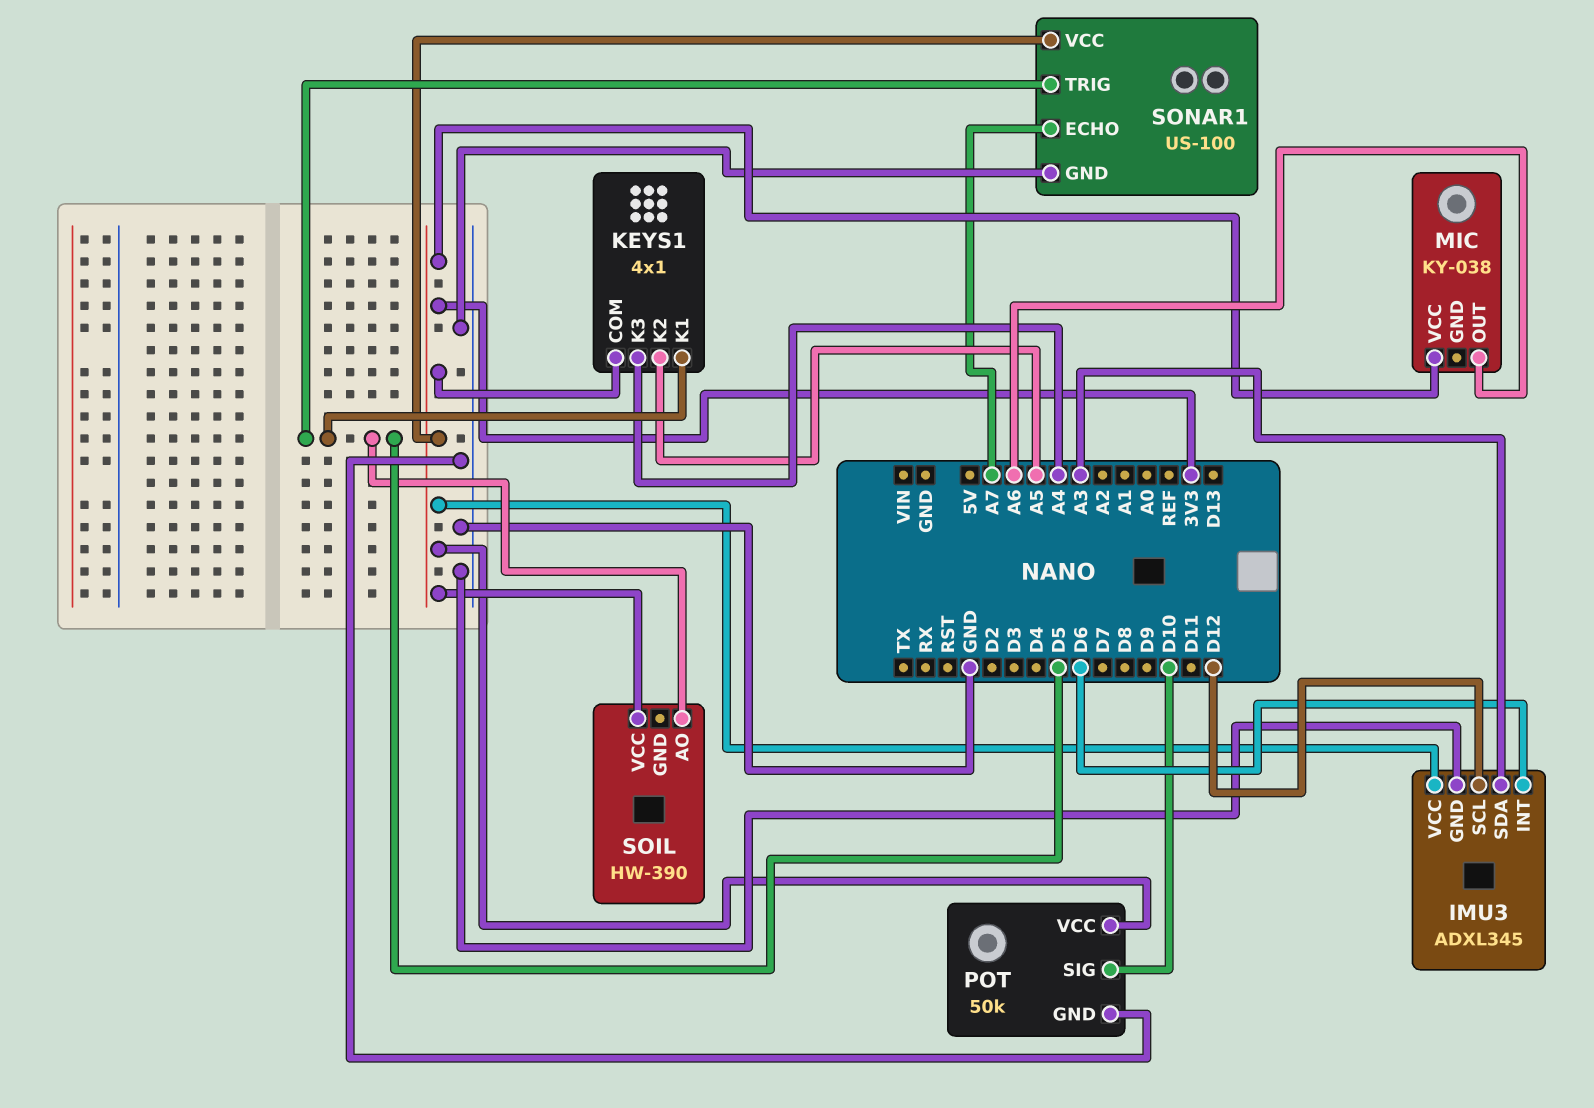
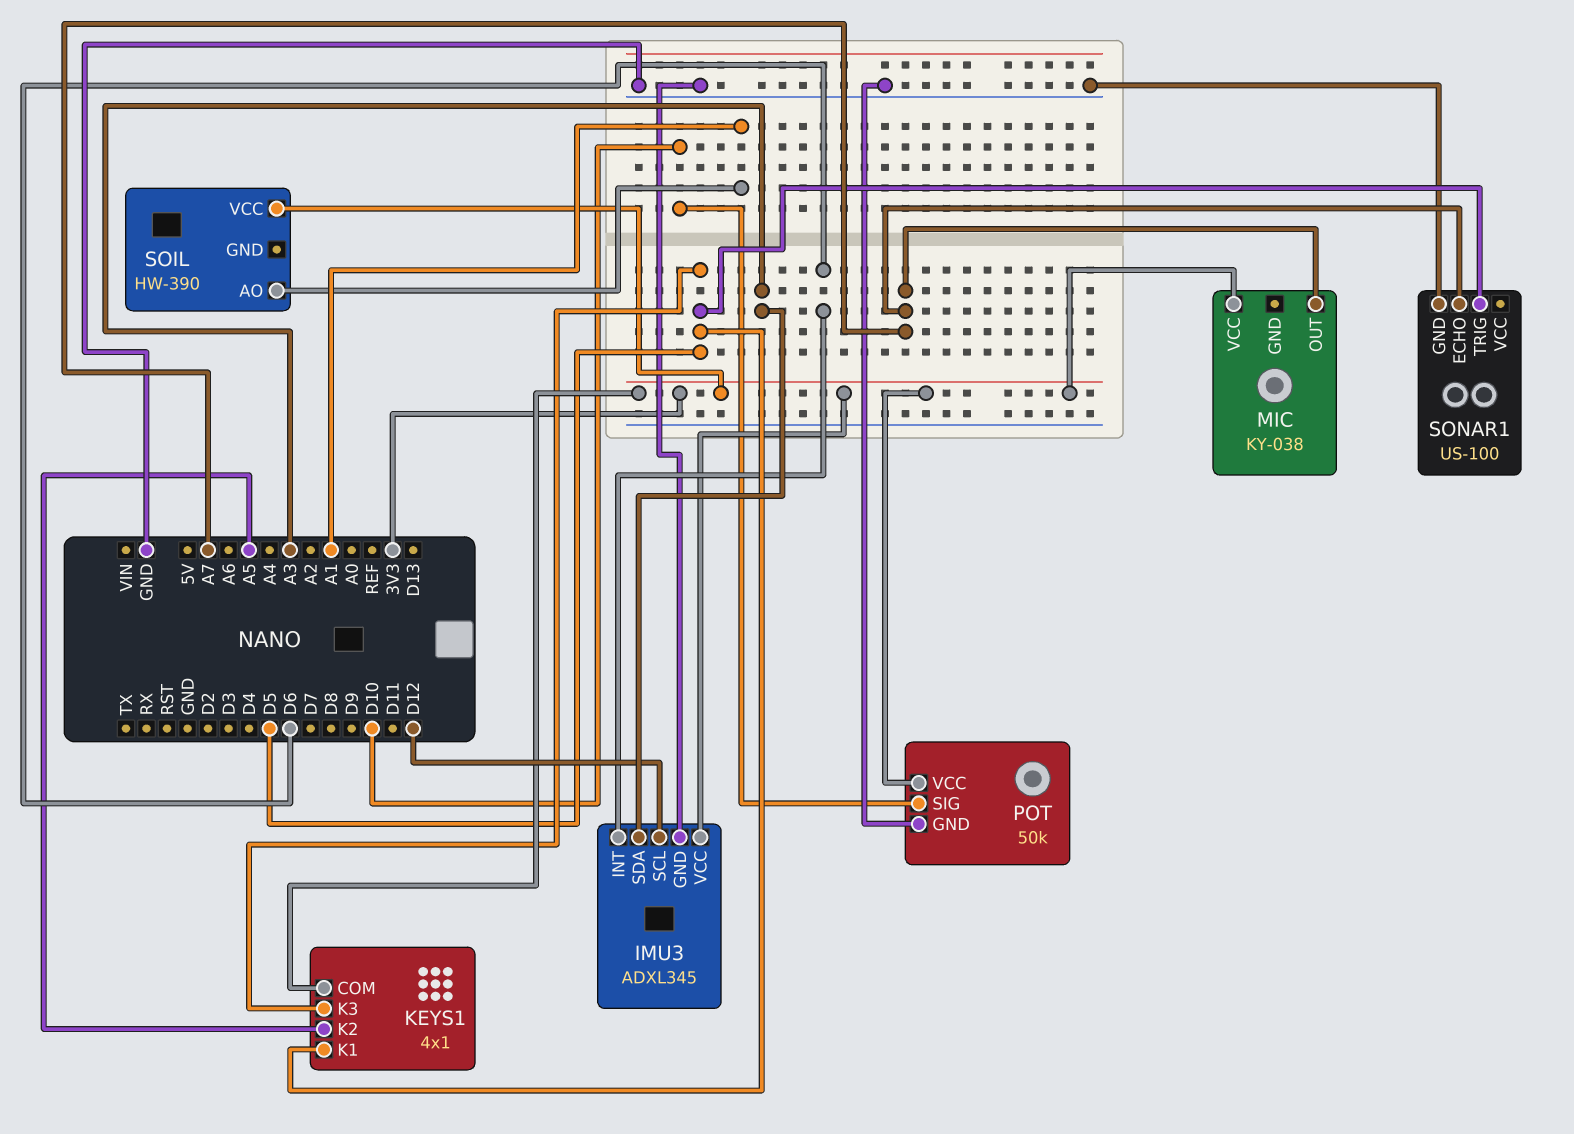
KEYS1 pin K3: A4 -> D5
MIC pin OUT: A6 -> A7
SOIL pin AO: D5 -> A1
SONAR1 pin VCC: 3V3 -> none

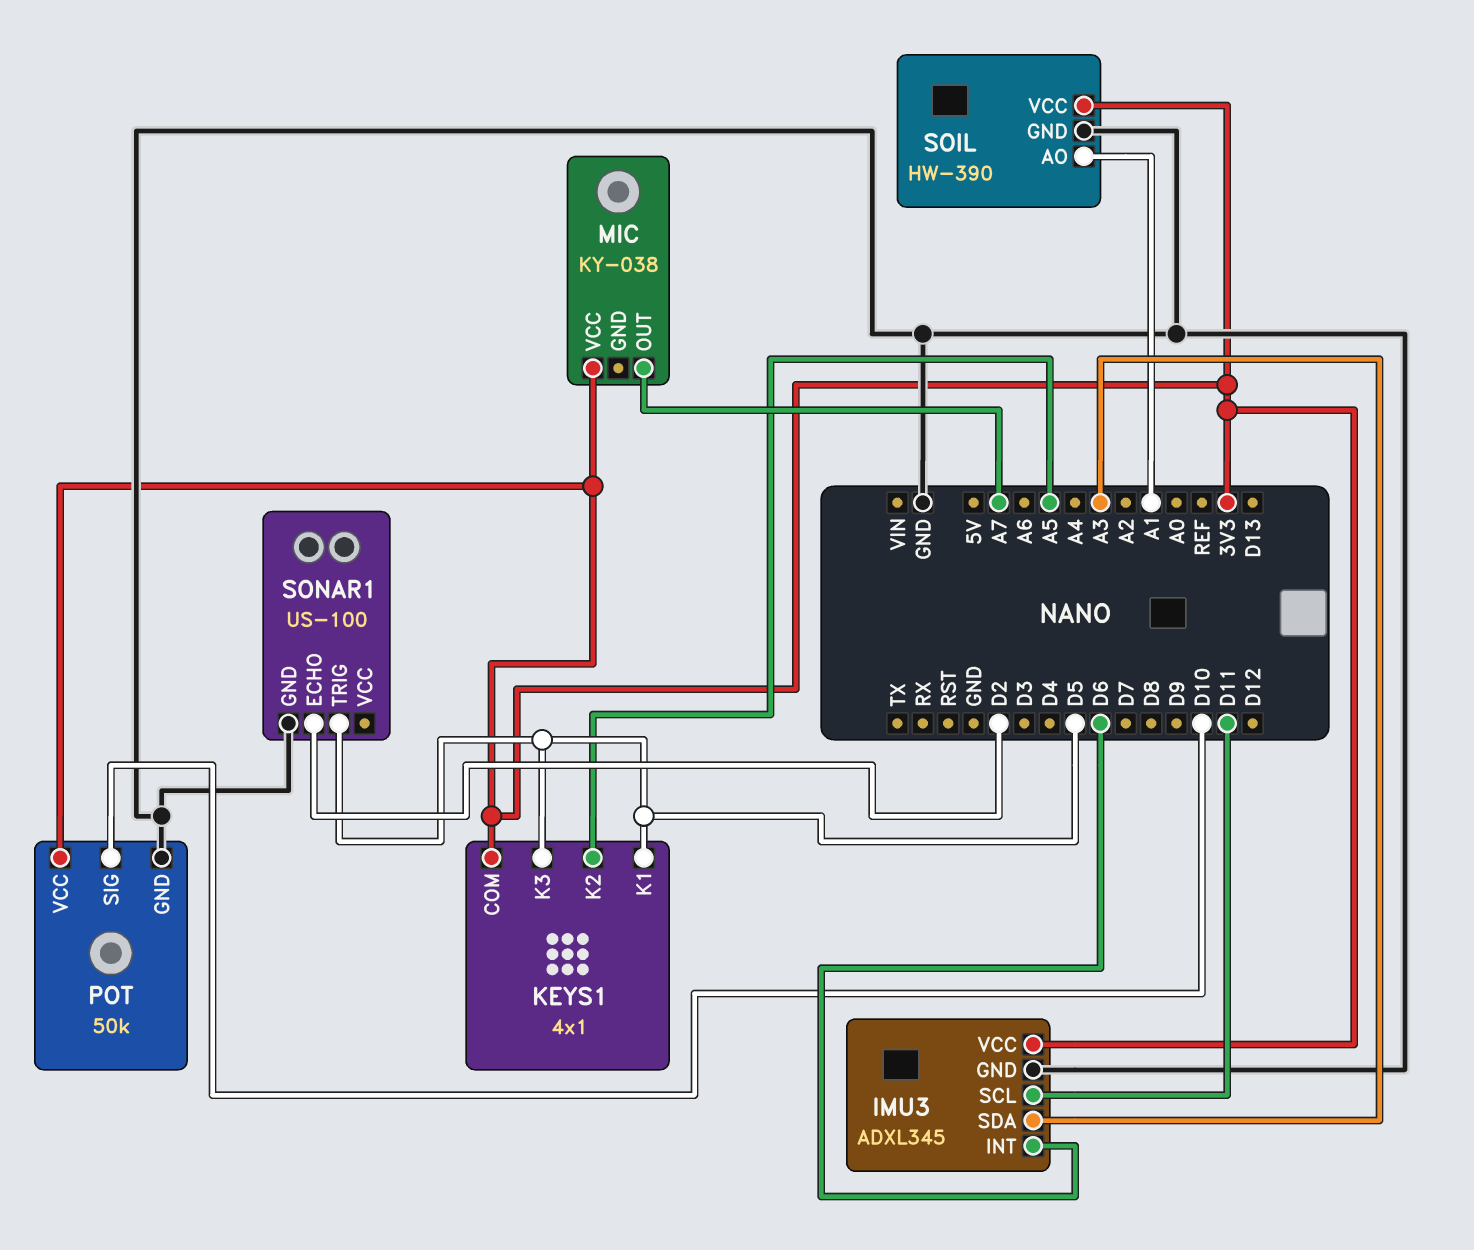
IMU3 pin SCL: D12 -> D11
SOIL pin GND: none -> GND
SONAR1 pin ECHO: A7 -> D2

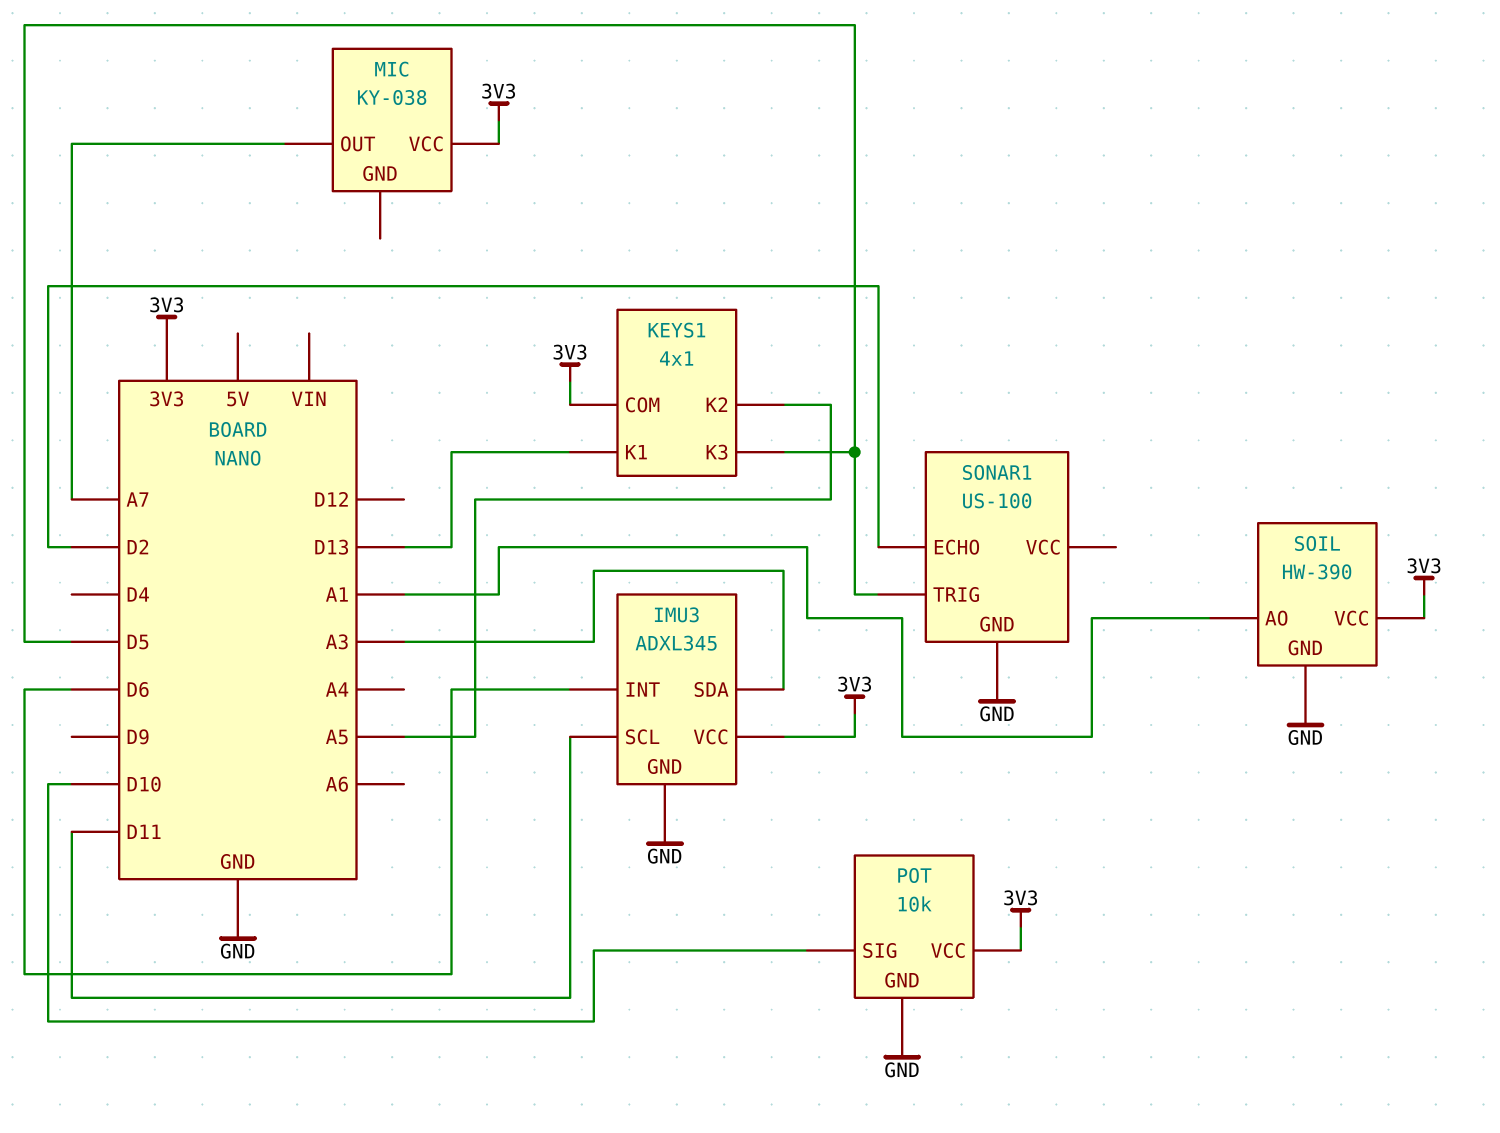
KEYS1 pin K1: D5 -> D13
POT: 50k -> 10k

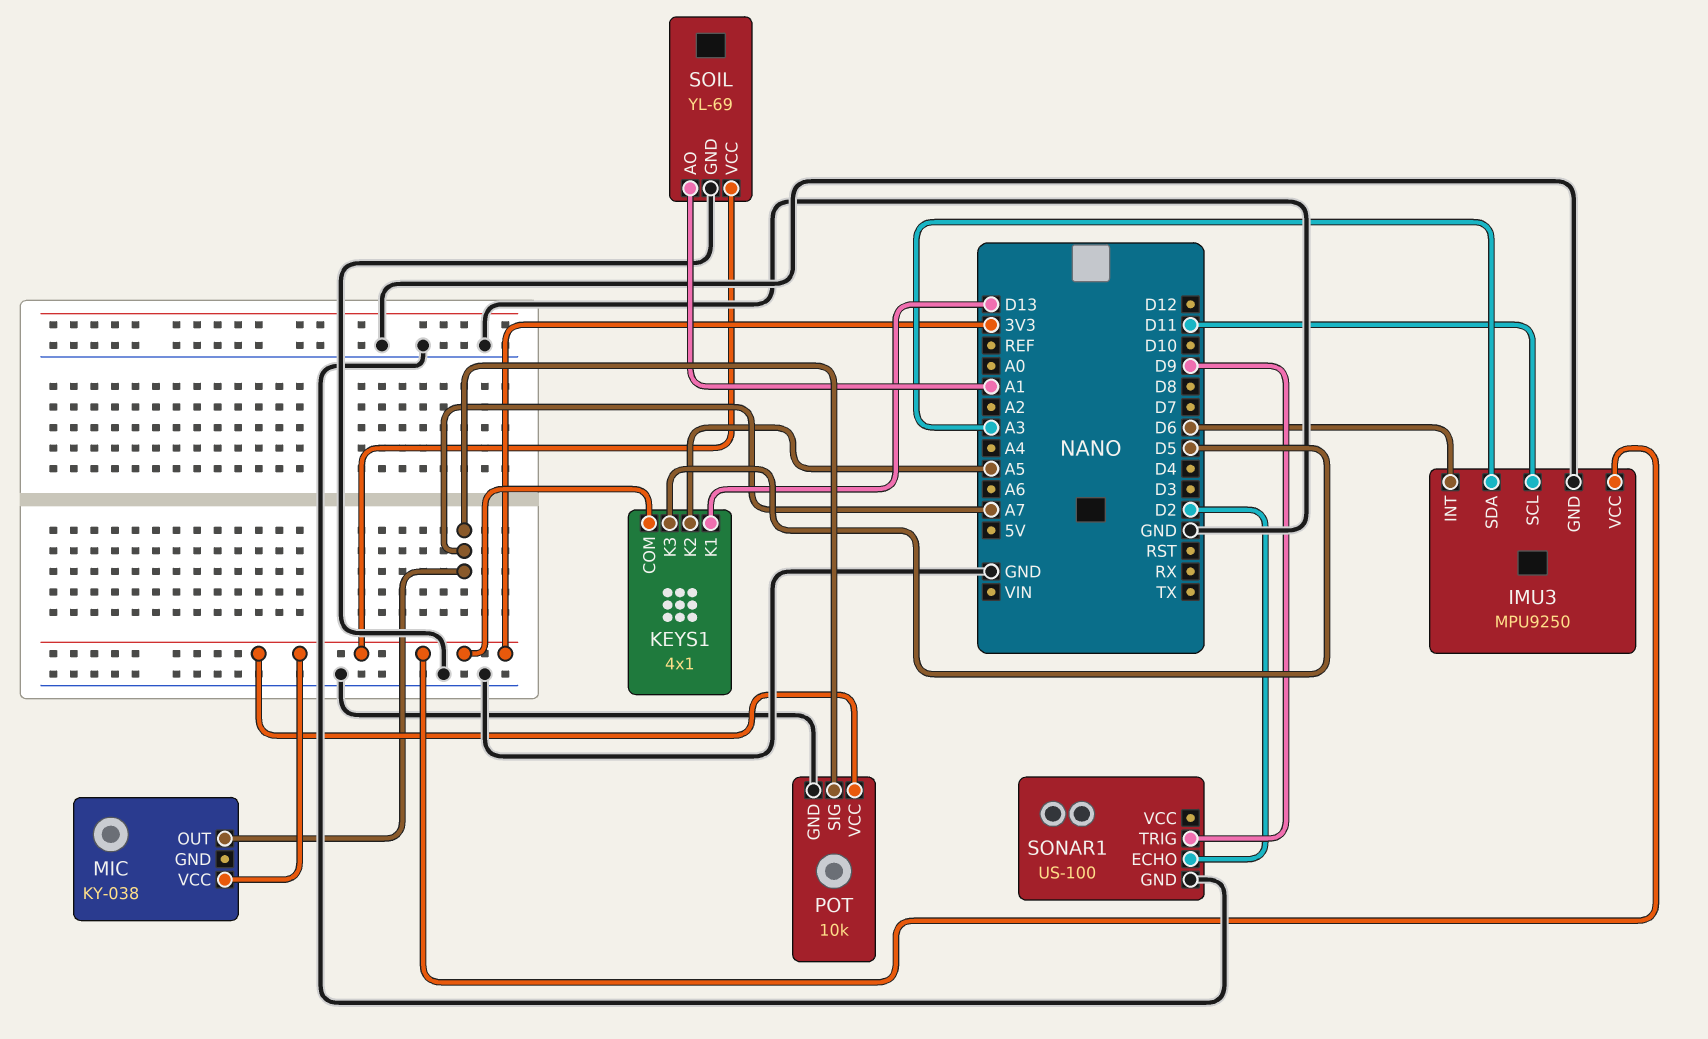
IMU3: ADXL345 -> MPU9250
POT pin SIG: D10 -> A7
SOIL: HW-390 -> YL-69
SONAR1 pin TRIG: D5 -> D9

